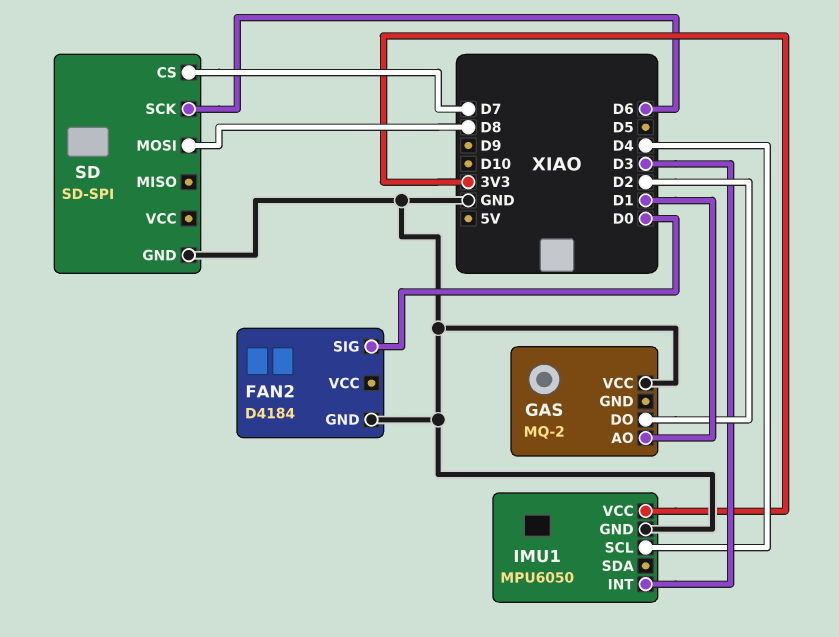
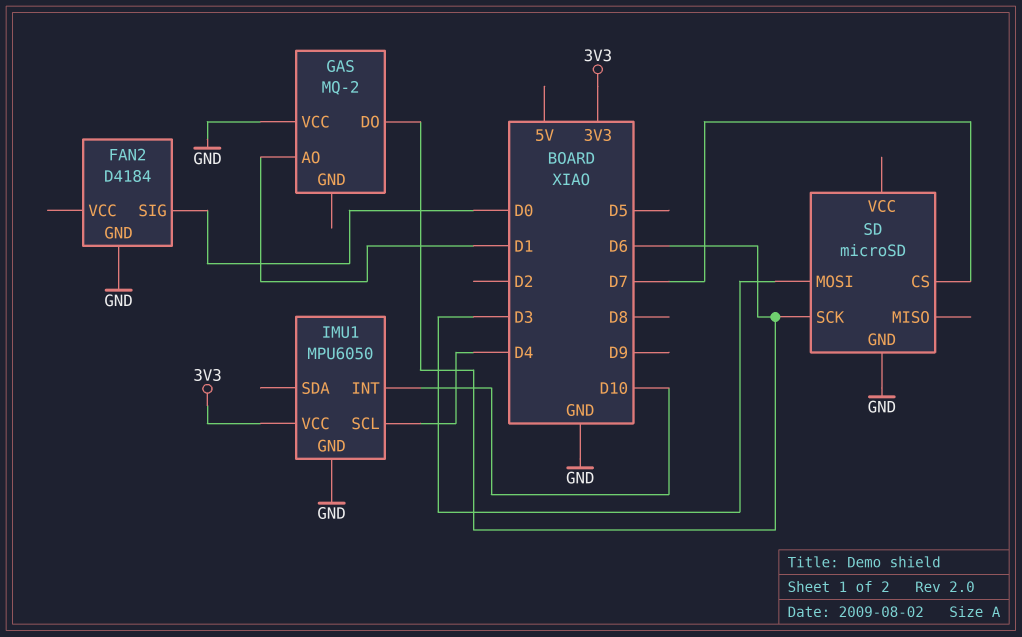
GAS pin DO: D2 -> D6
IMU1 pin INT: D3 -> D10
SD: SD-SPI -> microSD
SD pin MOSI: D8 -> D3

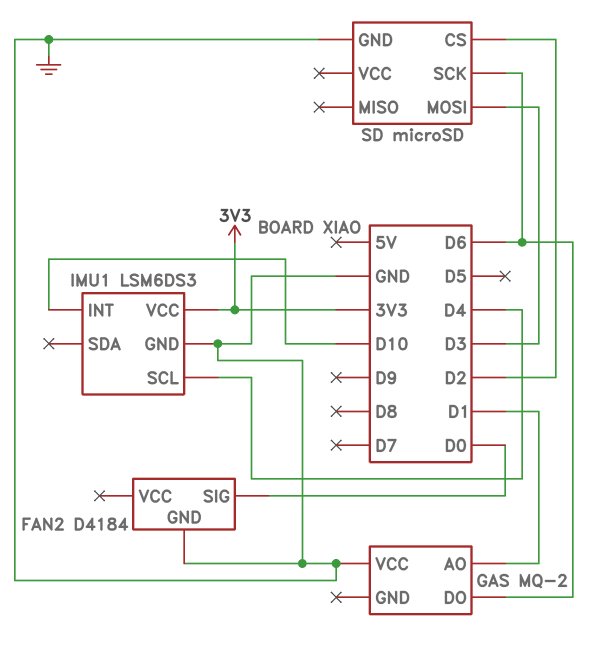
IMU1: MPU6050 -> LSM6DS3
SD pin CS: D7 -> D2

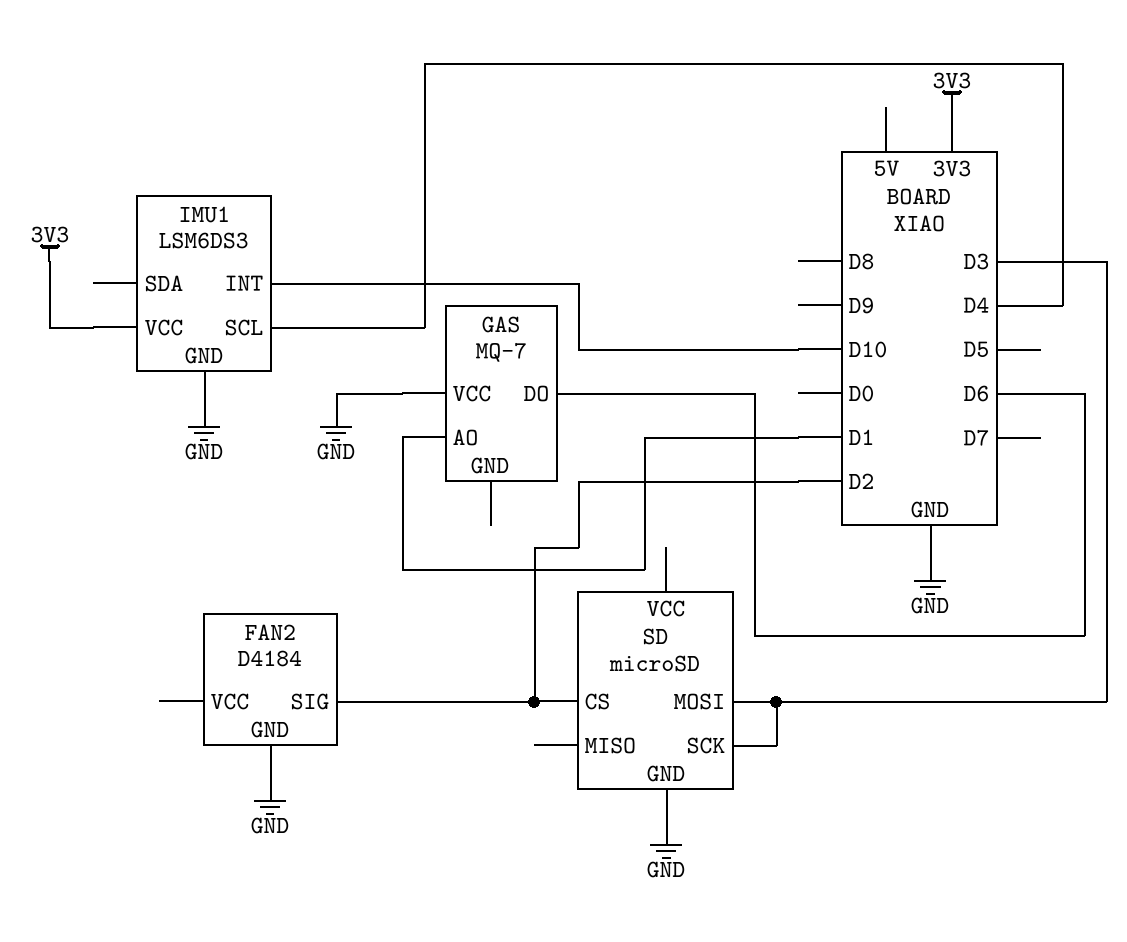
FAN2 pin SIG: D0 -> D2
GAS: MQ-2 -> MQ-7
SD pin SCK: D6 -> D3

